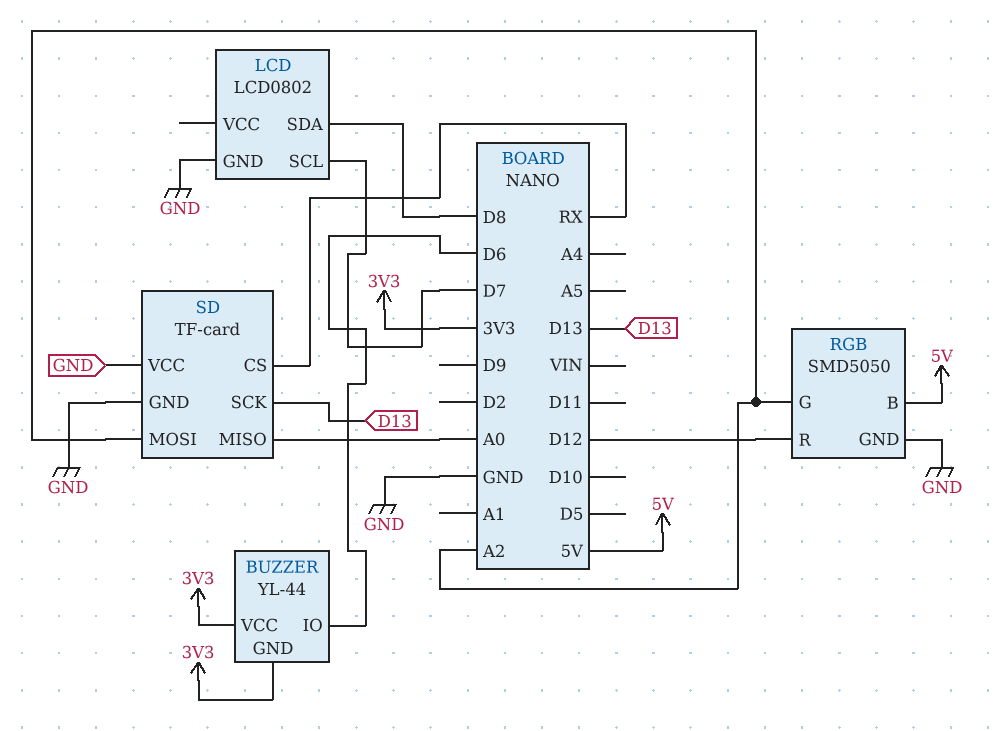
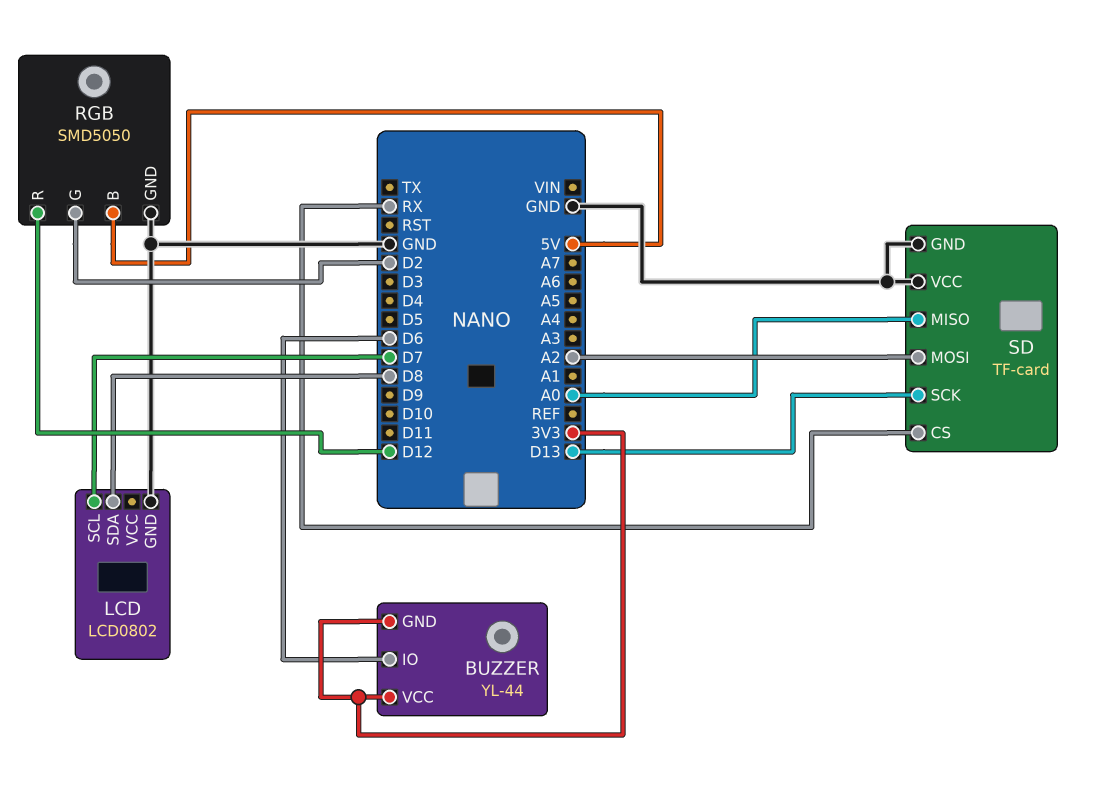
RGB pin G: A2 -> D2

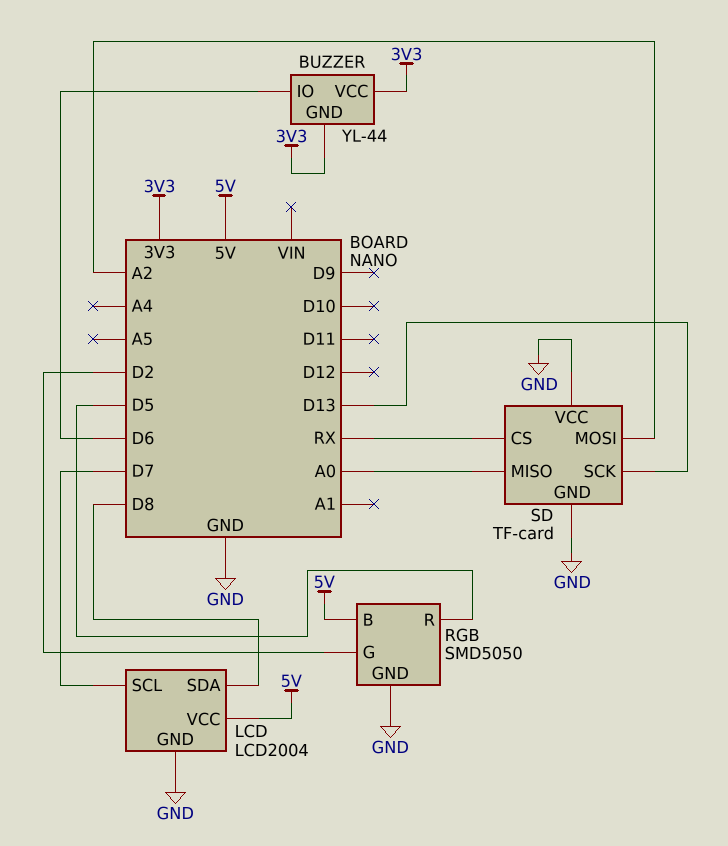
LCD: LCD0802 -> LCD2004
LCD pin VCC: none -> 5V
RGB pin R: D12 -> D5

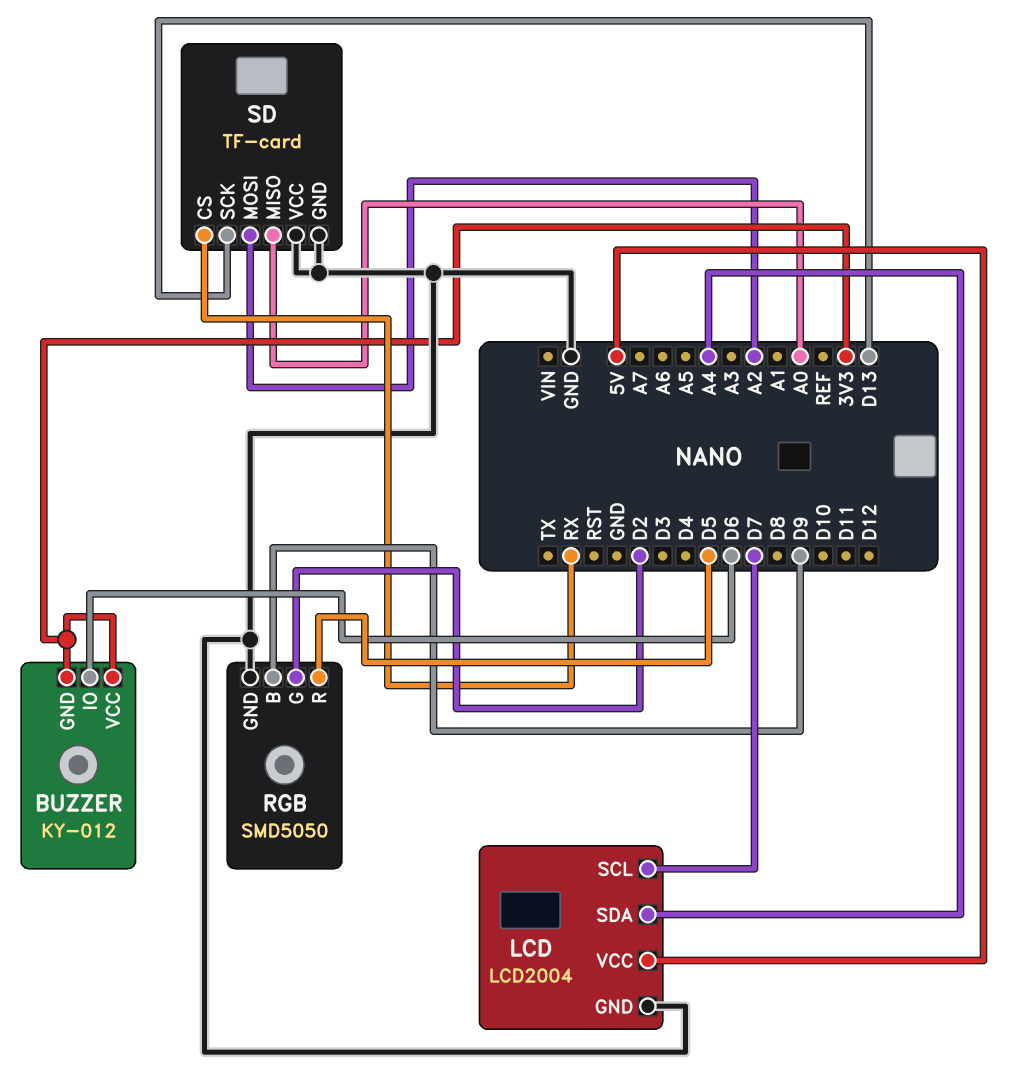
BUZZER: YL-44 -> KY-012
LCD pin SDA: D8 -> A4
RGB pin B: 5V -> D9

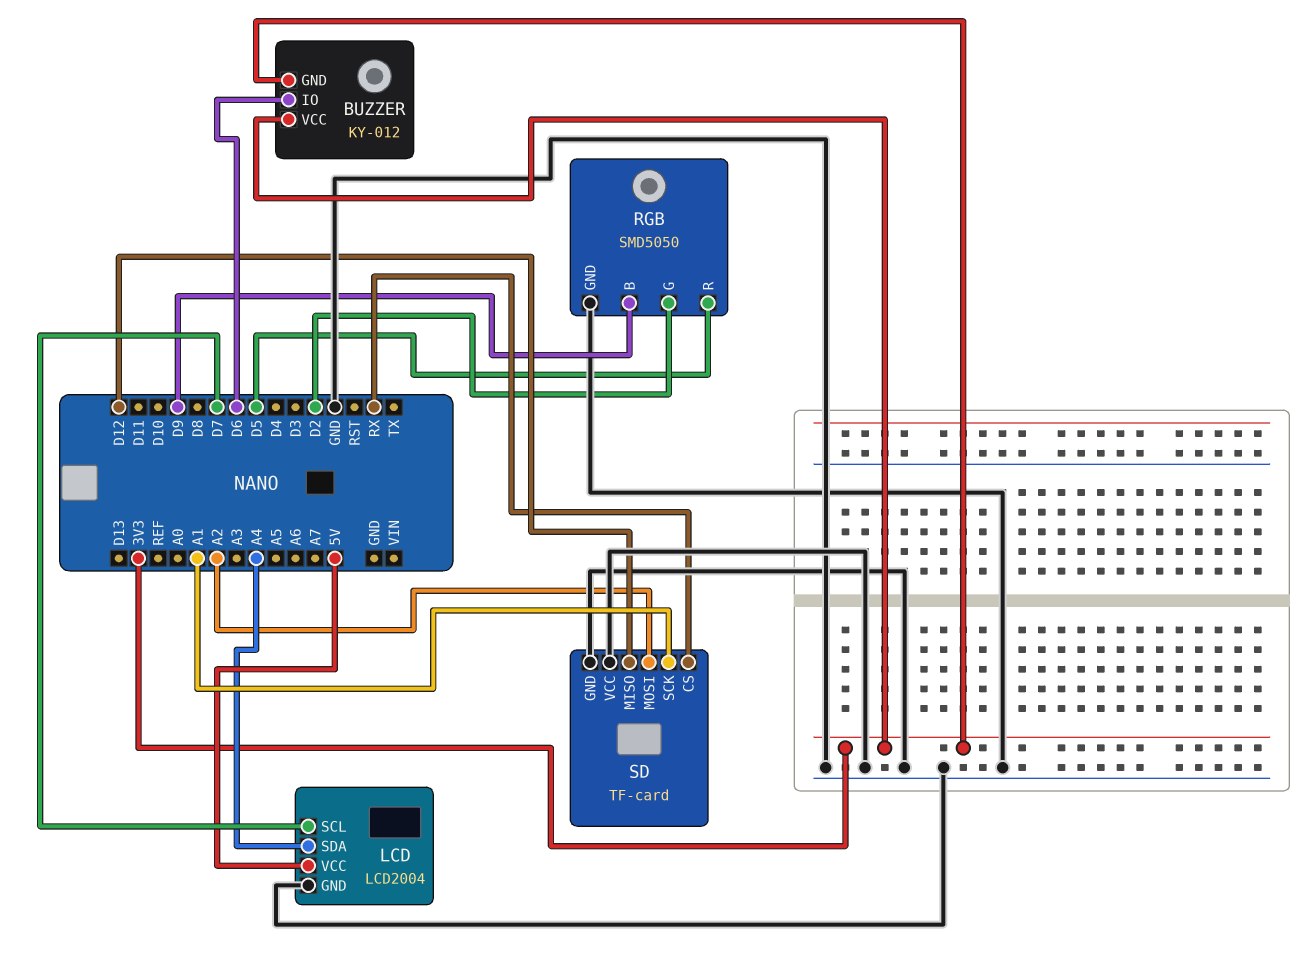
SD pin MISO: A0 -> D12
SD pin SCK: D13 -> A1

